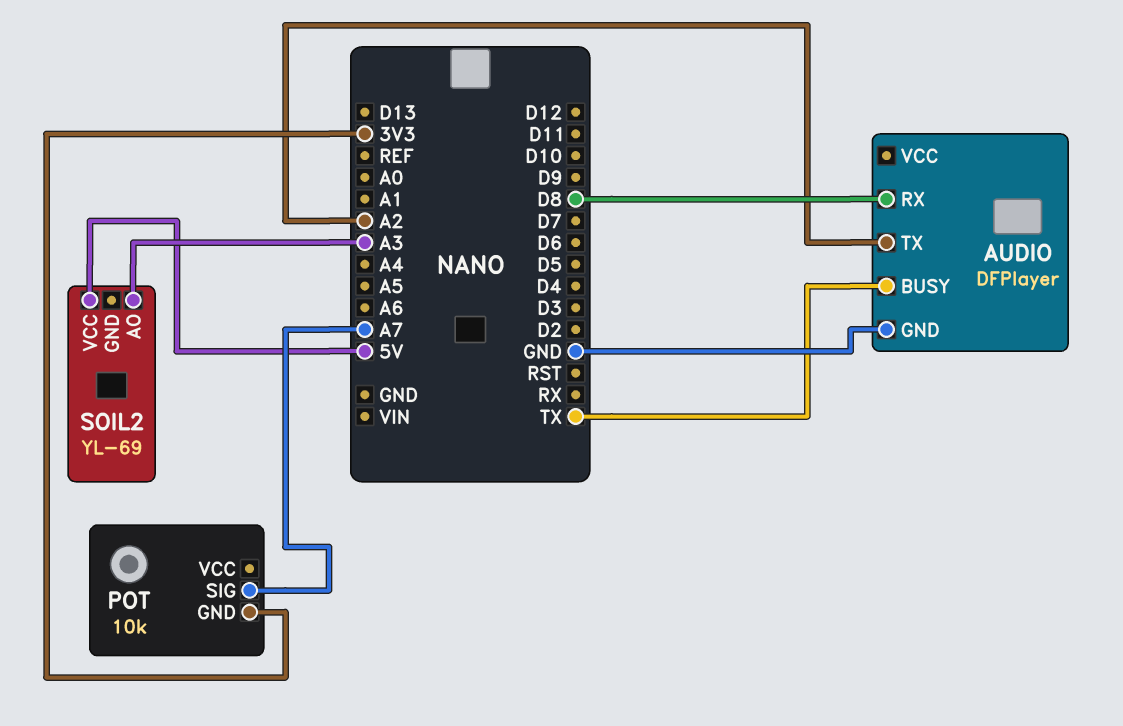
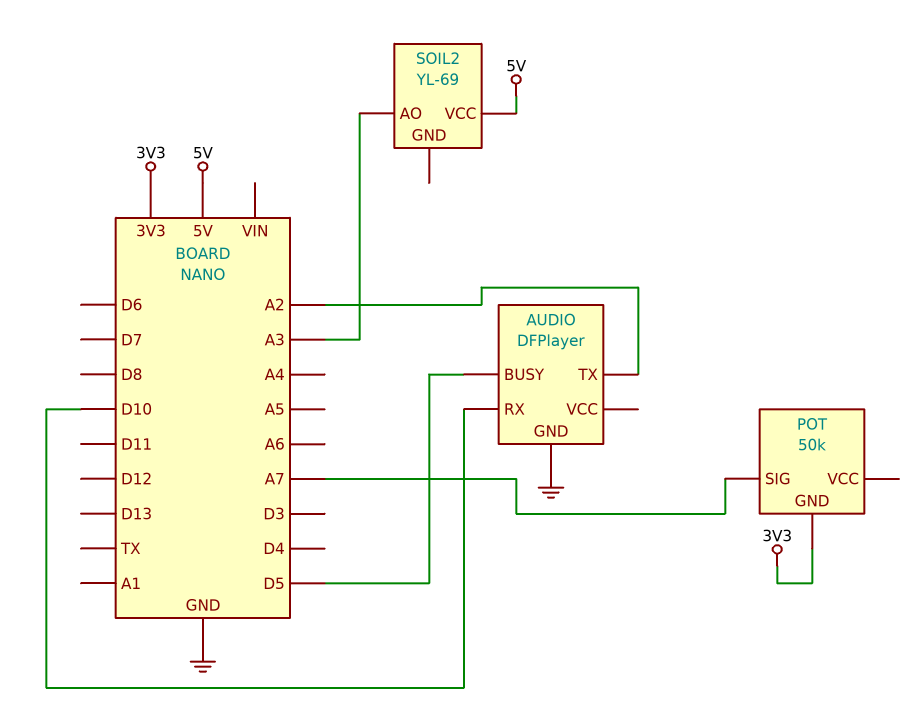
AUDIO pin BUSY: TX -> D5
AUDIO pin RX: D8 -> D10
POT: 10k -> 50k

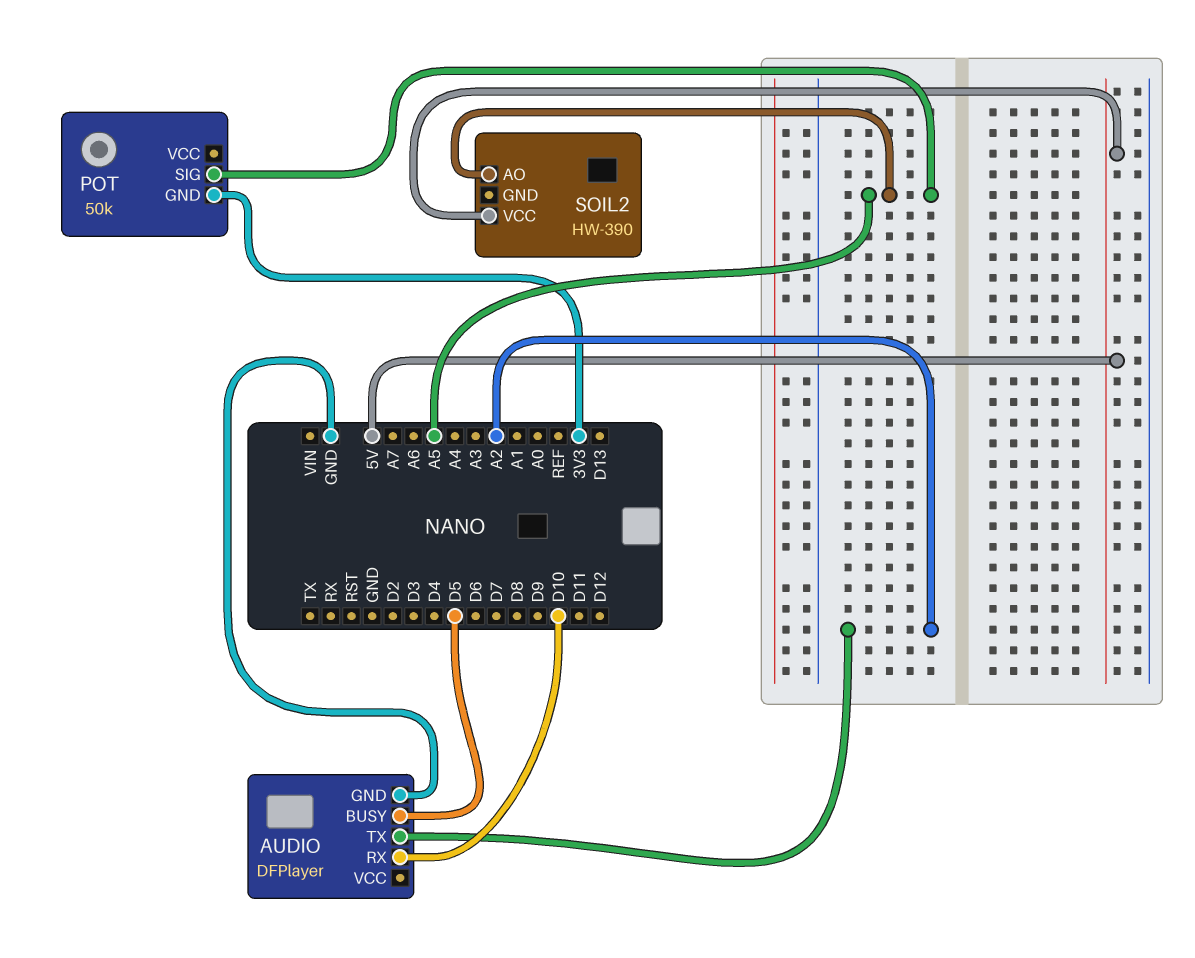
POT pin SIG: A7 -> A5
SOIL2: YL-69 -> HW-390
SOIL2 pin AO: A3 -> A5

